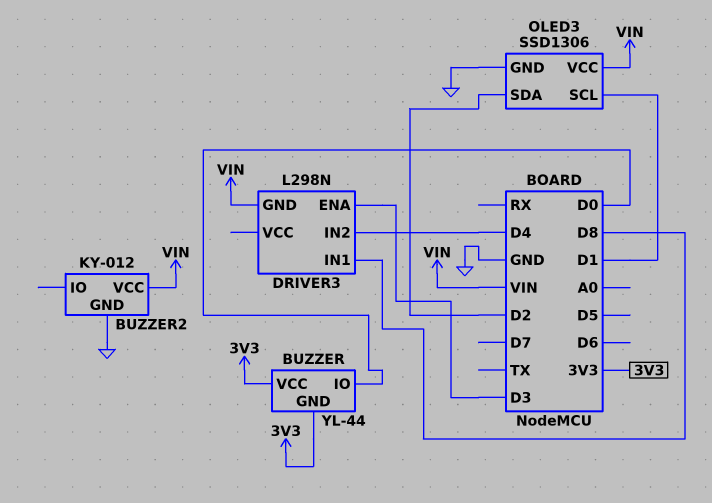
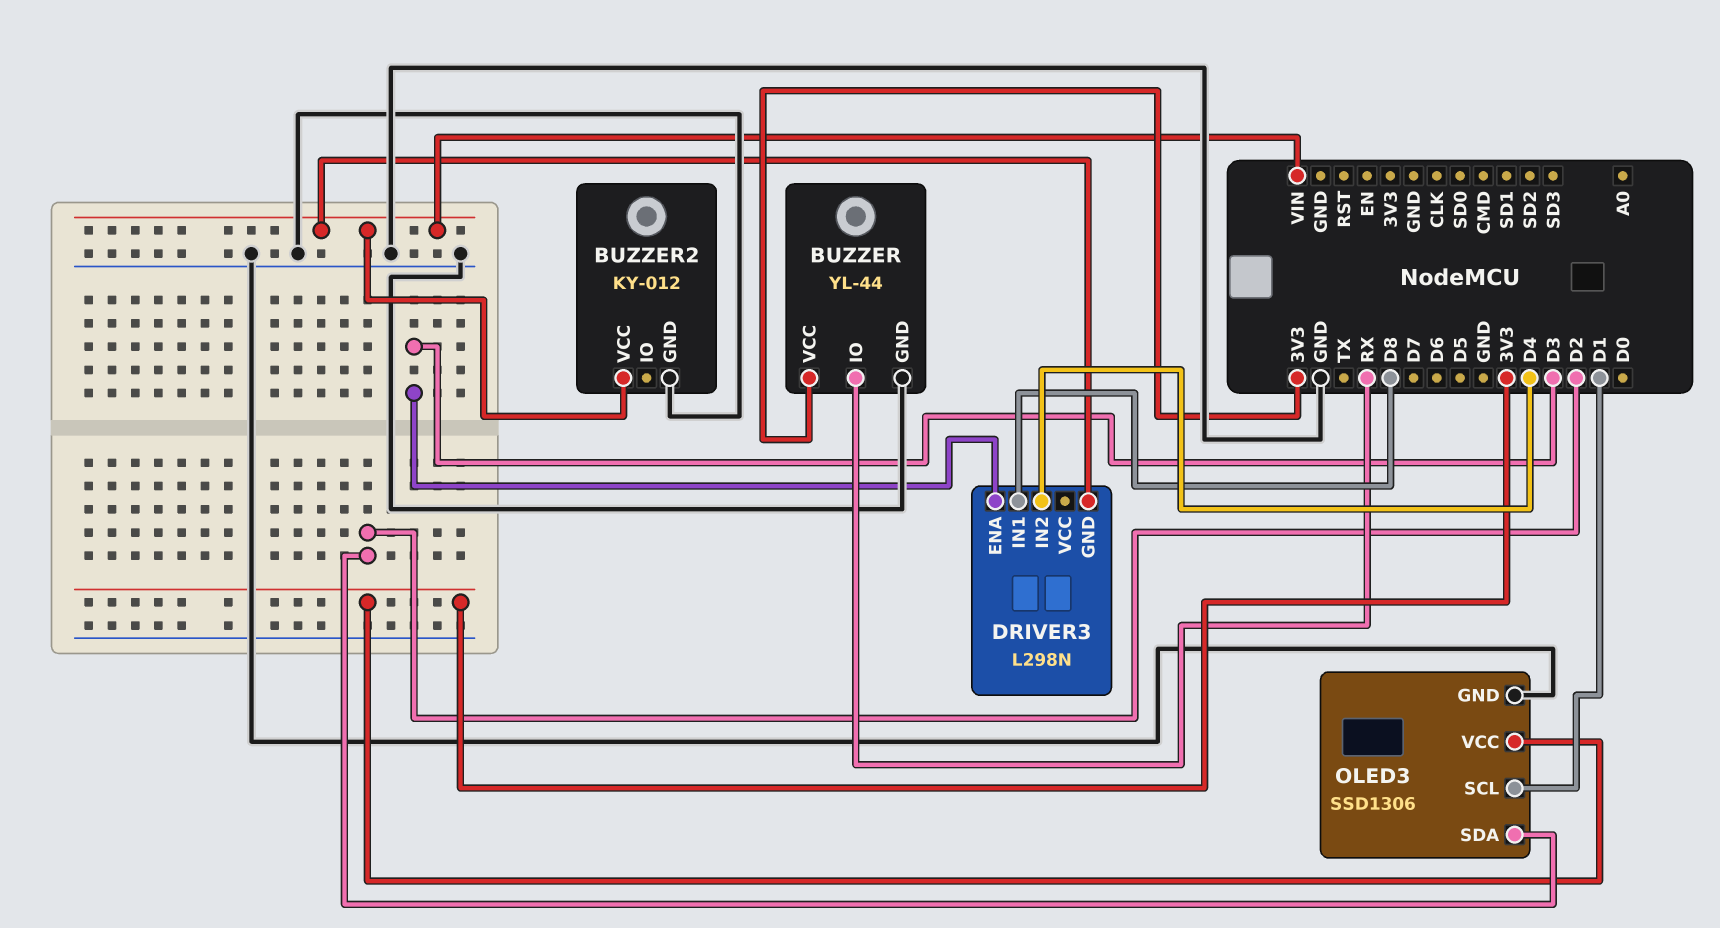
BUZZER pin GND: 3V3 -> GND
BUZZER pin IO: D0 -> RX
OLED3 pin VCC: VIN -> 3V3

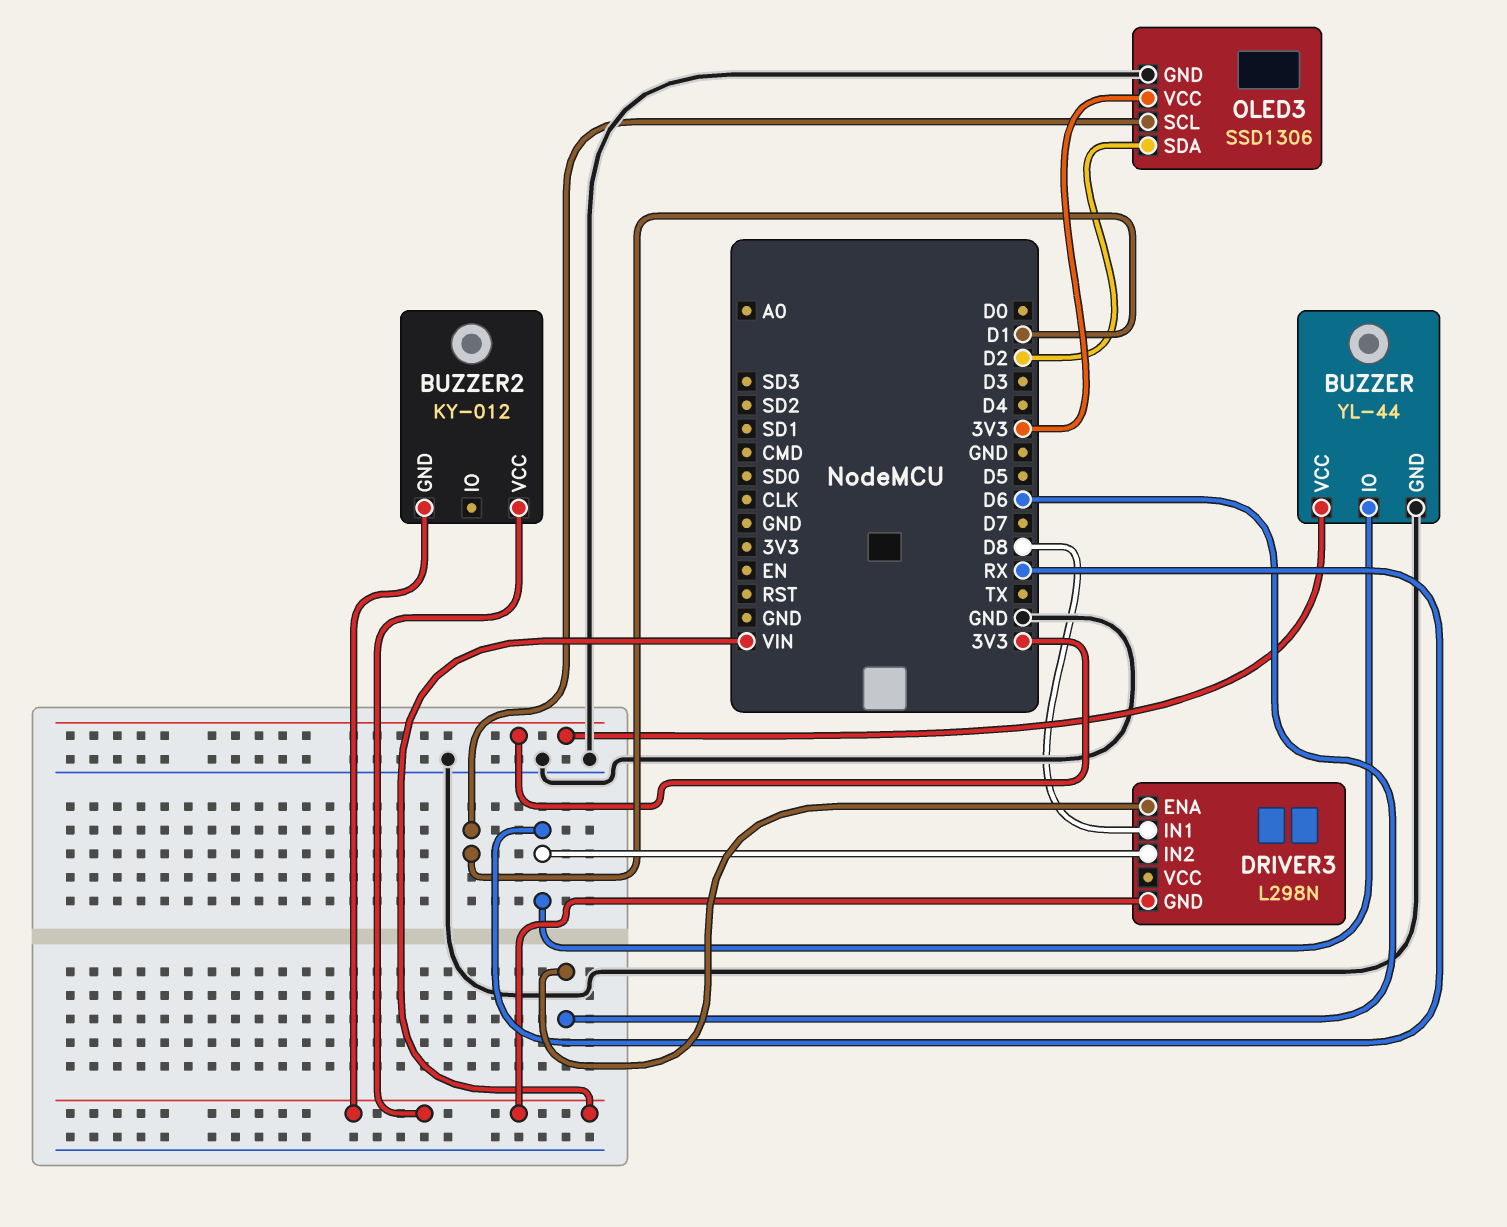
BUZZER2 pin GND: GND -> VIN
DRIVER3 pin ENA: D3 -> D6
DRIVER3 pin IN2: D4 -> RX

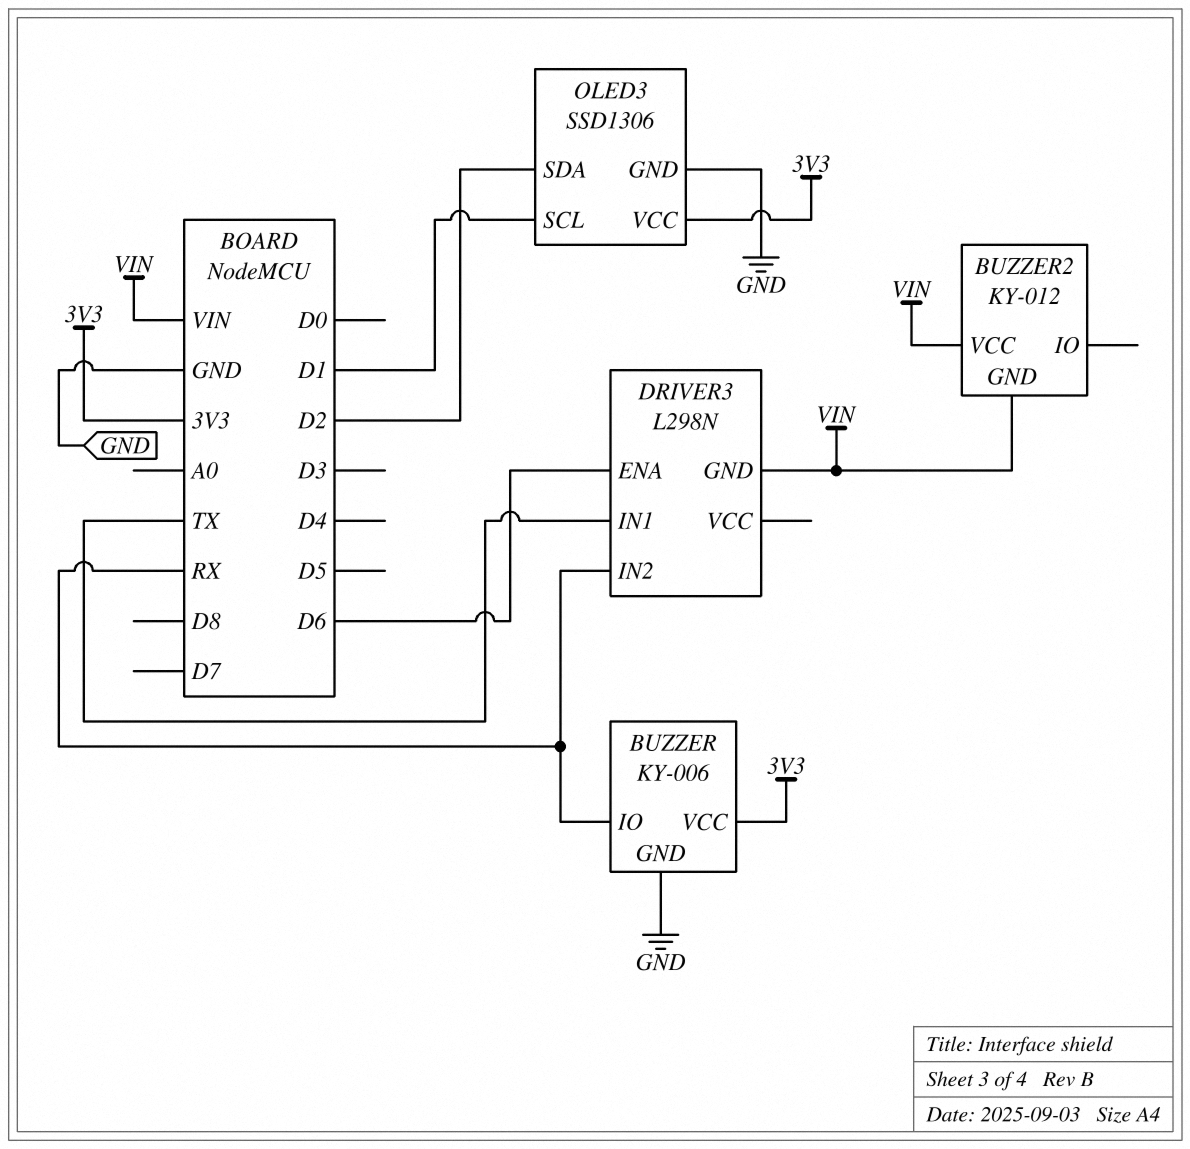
BUZZER: YL-44 -> KY-006
DRIVER3 pin IN1: D8 -> TX

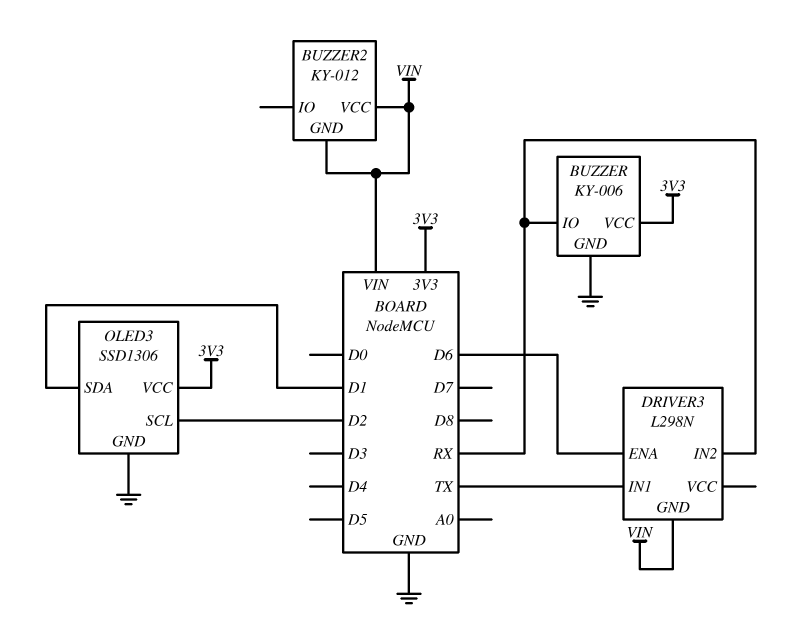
OLED3 pin SCL: D1 -> D2
OLED3 pin SDA: D2 -> D1

